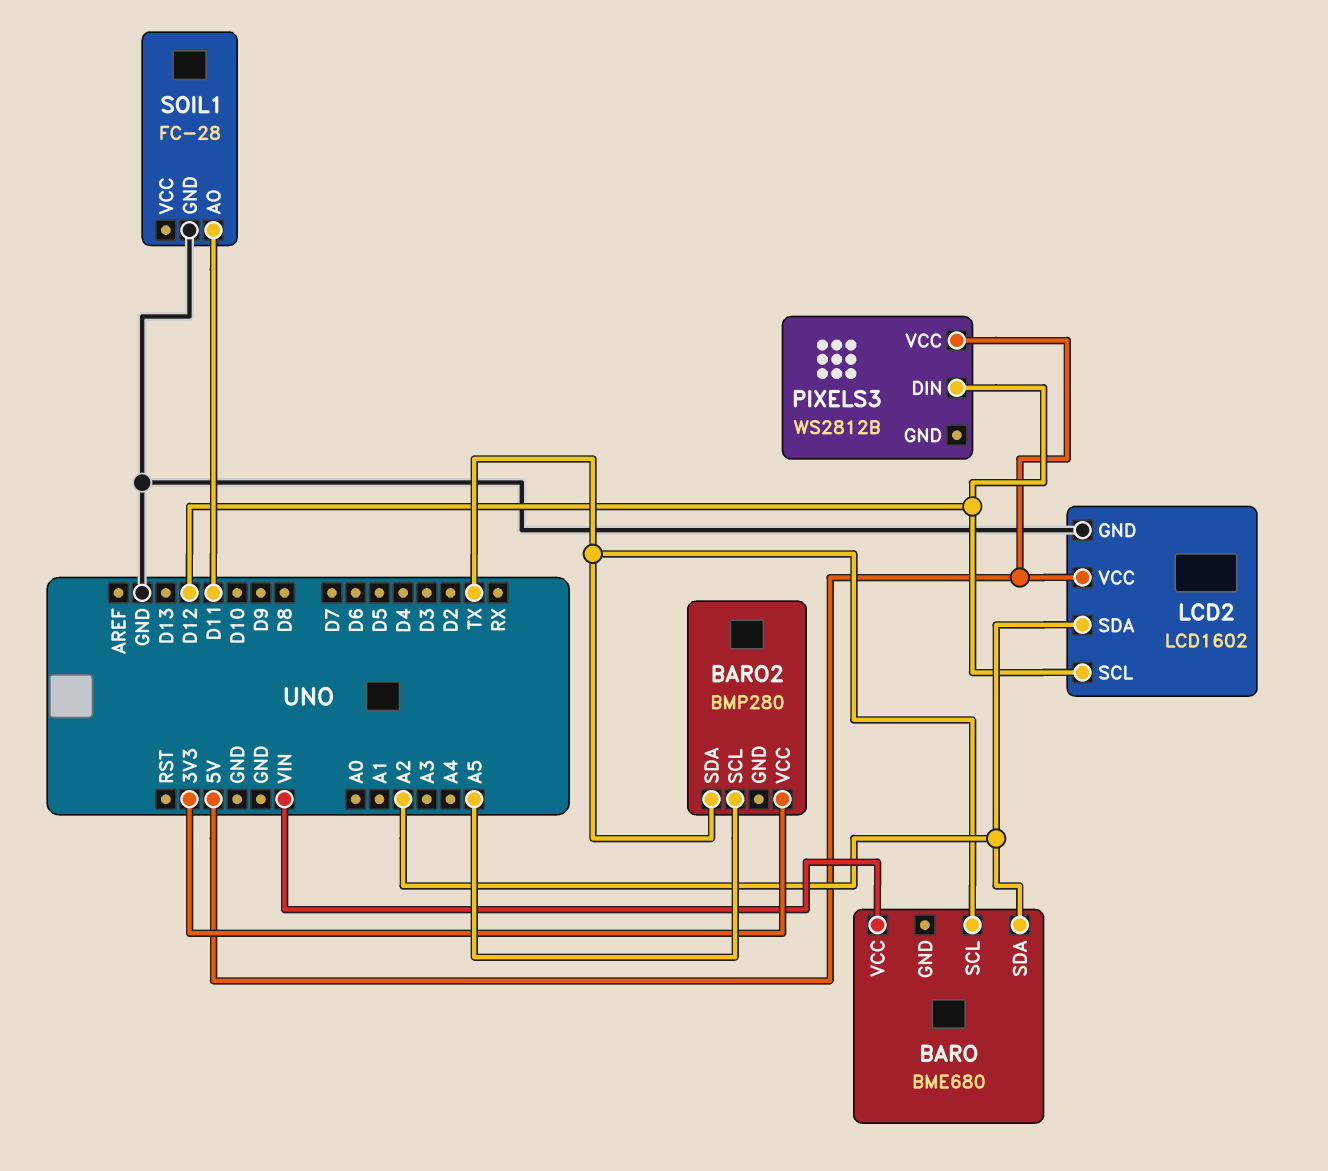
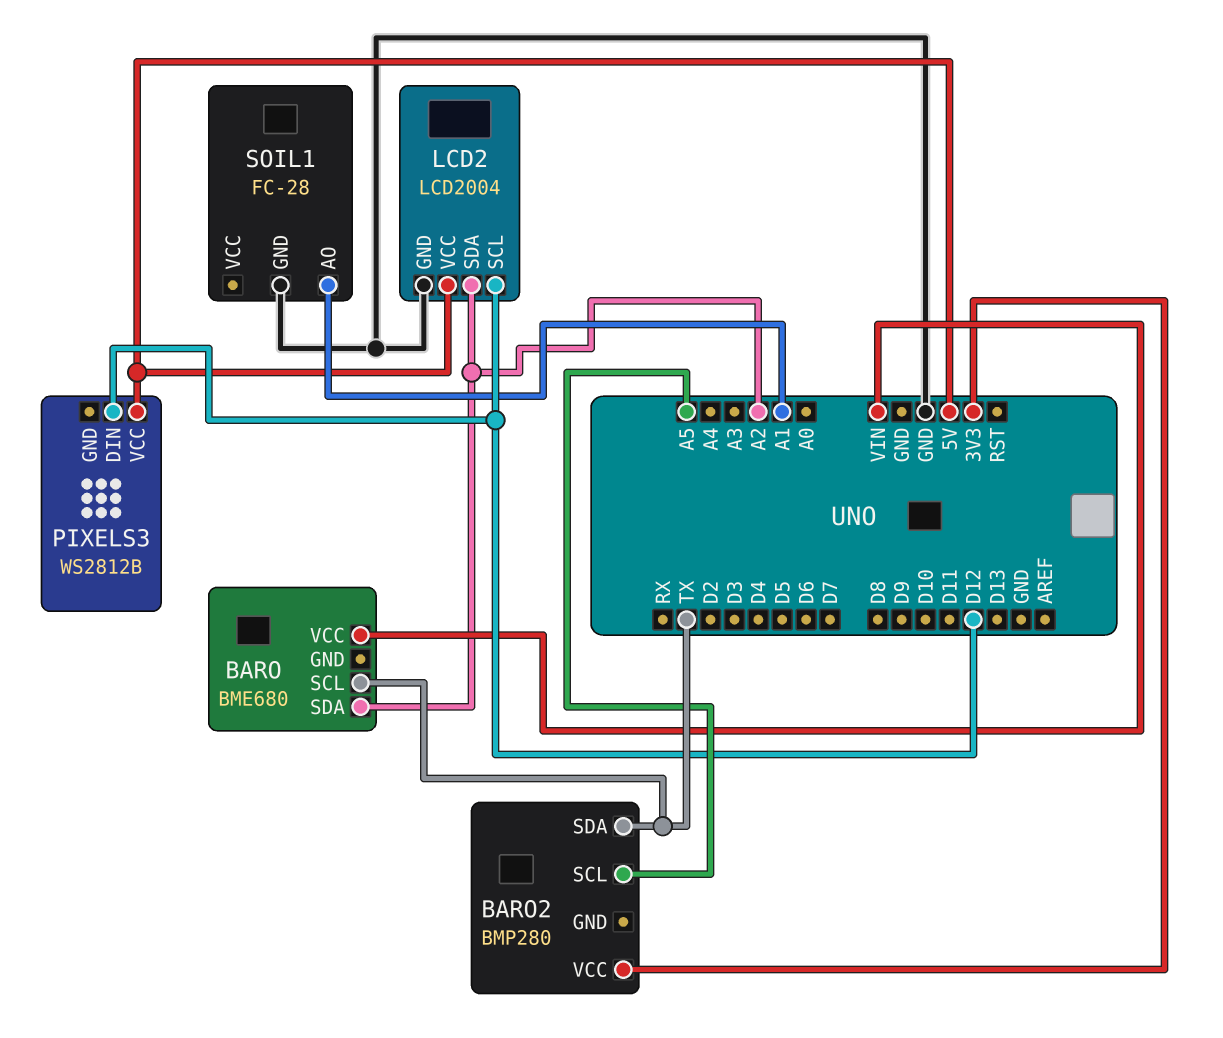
LCD2: LCD1602 -> LCD2004
SOIL1 pin AO: D11 -> A1

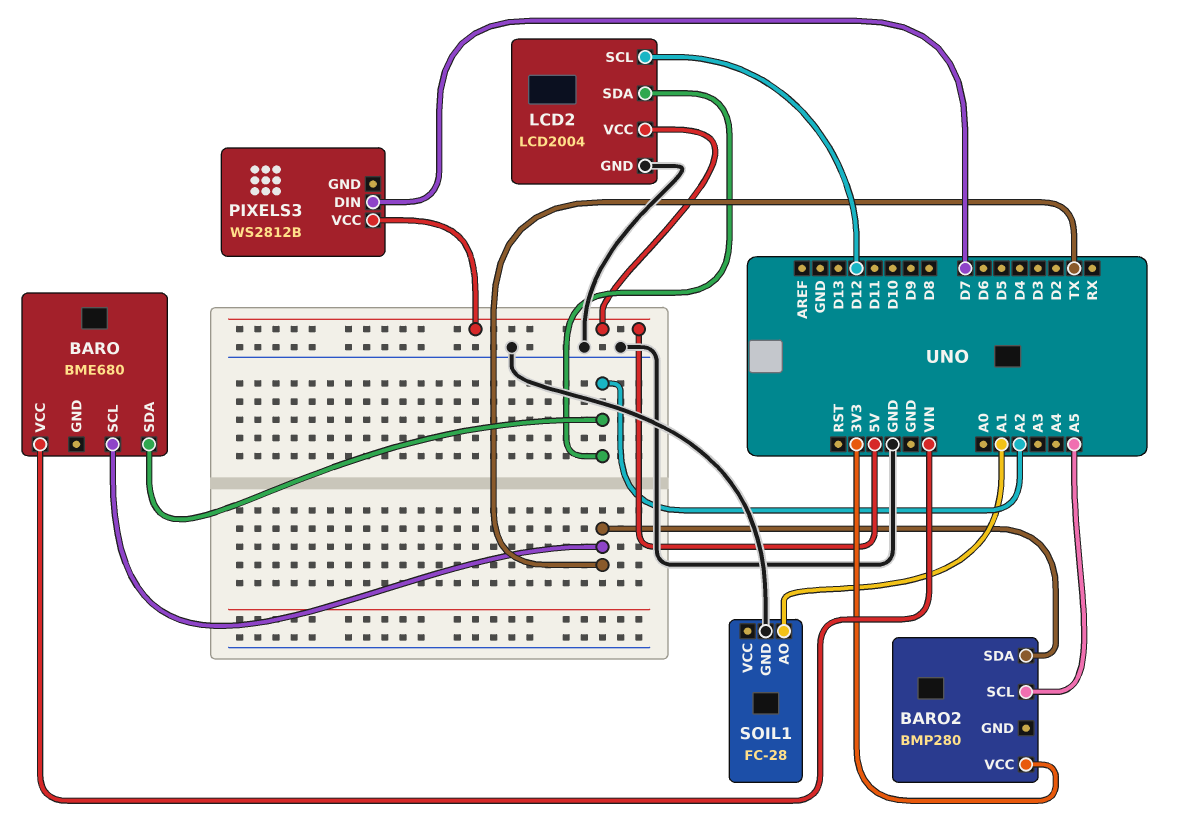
PIXELS3 pin DIN: D12 -> D7

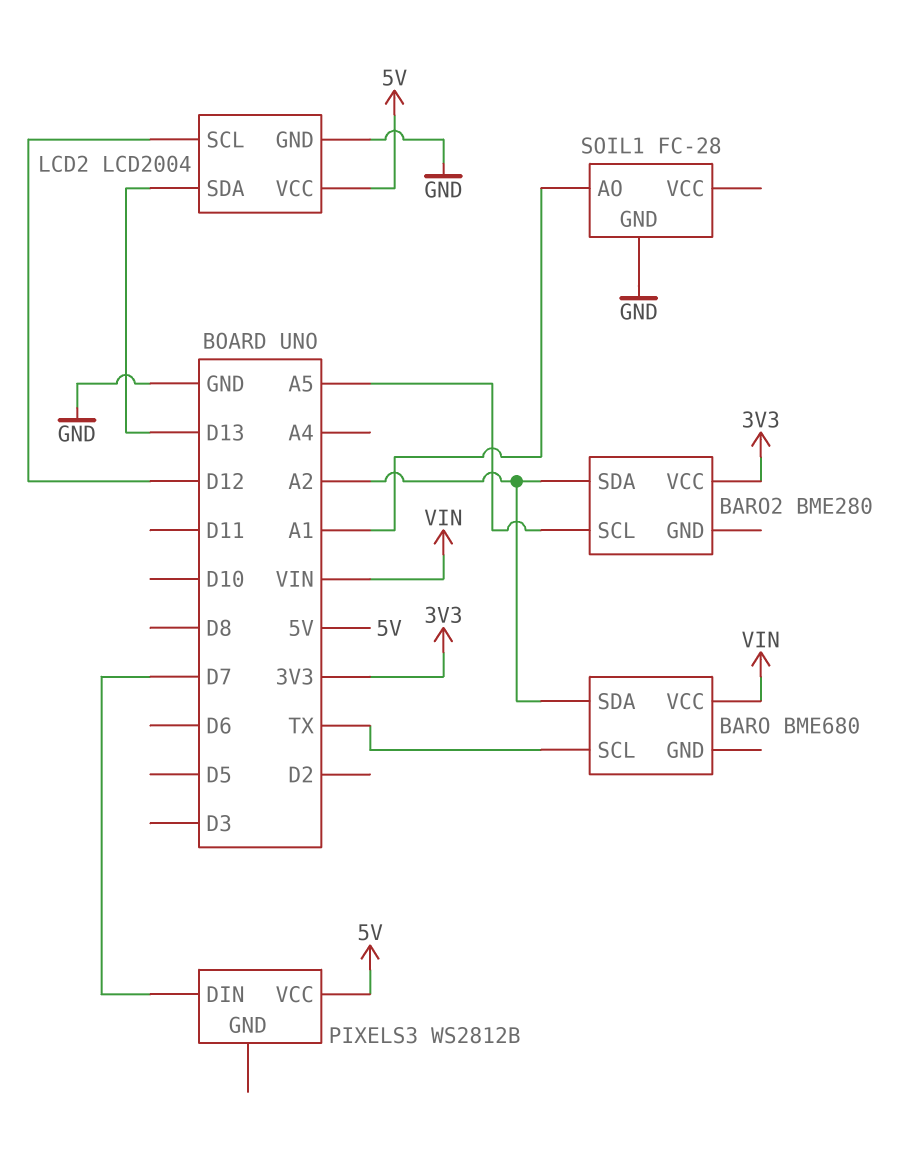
BARO2: BMP280 -> BME280
BARO2 pin SDA: TX -> A2
LCD2 pin SDA: A2 -> D13

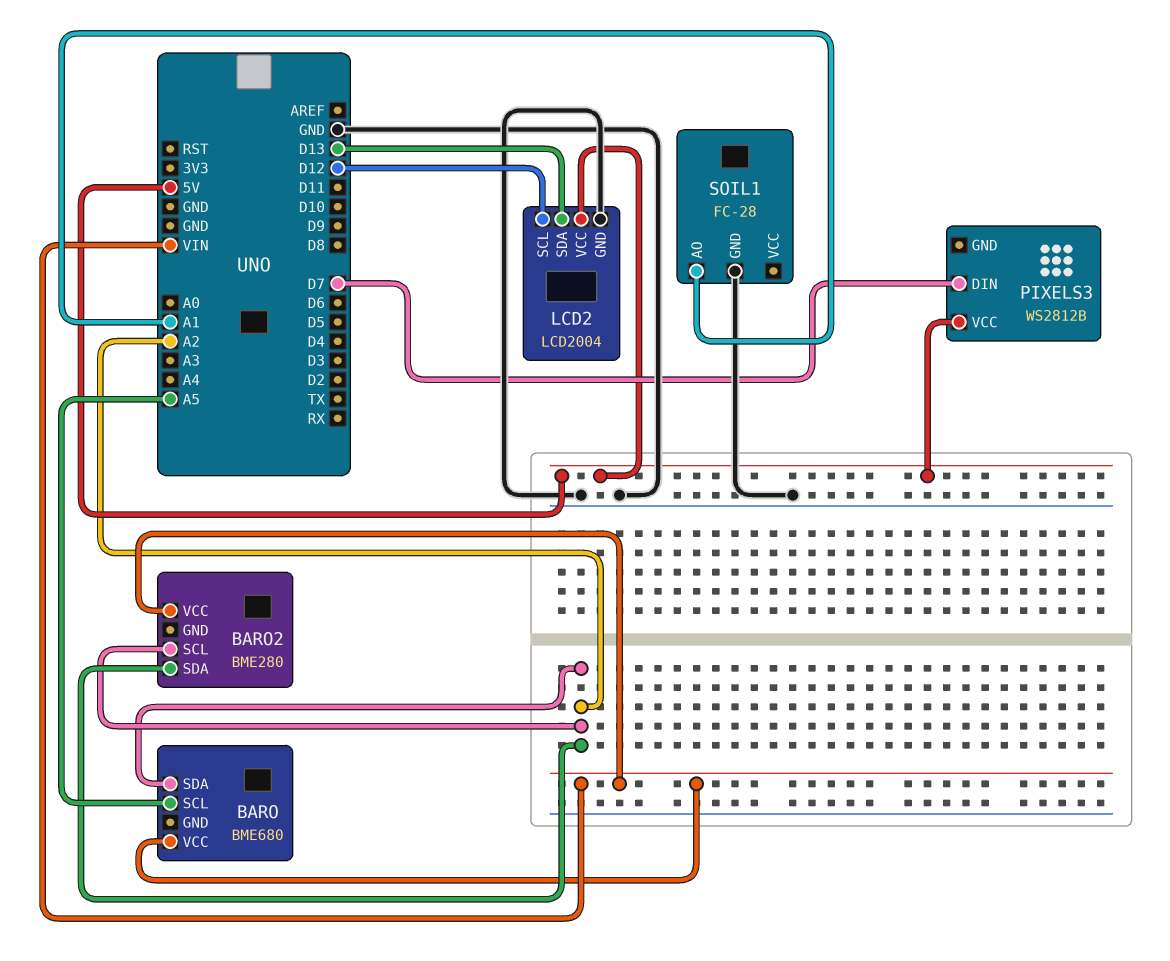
BARO pin SCL: TX -> A5
BARO2 pin SCL: A5 -> A2
BARO2 pin VCC: 3V3 -> VIN

